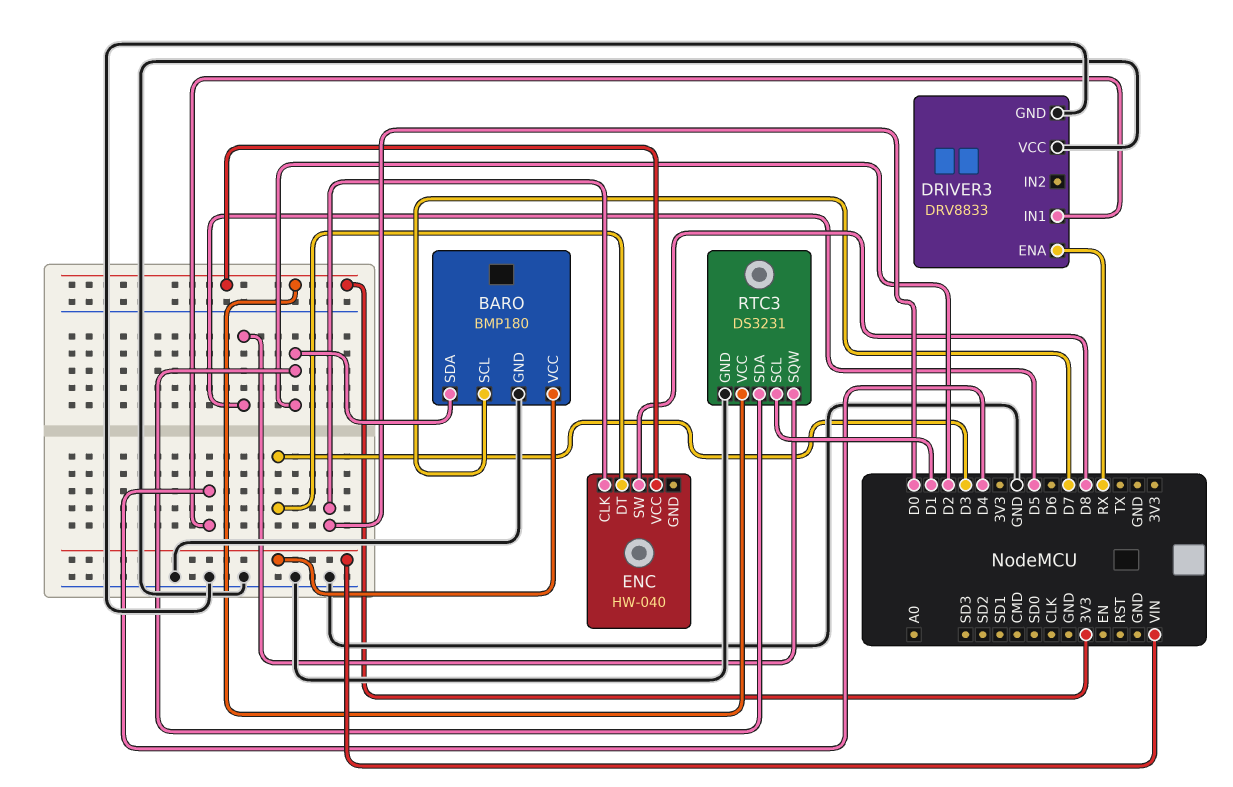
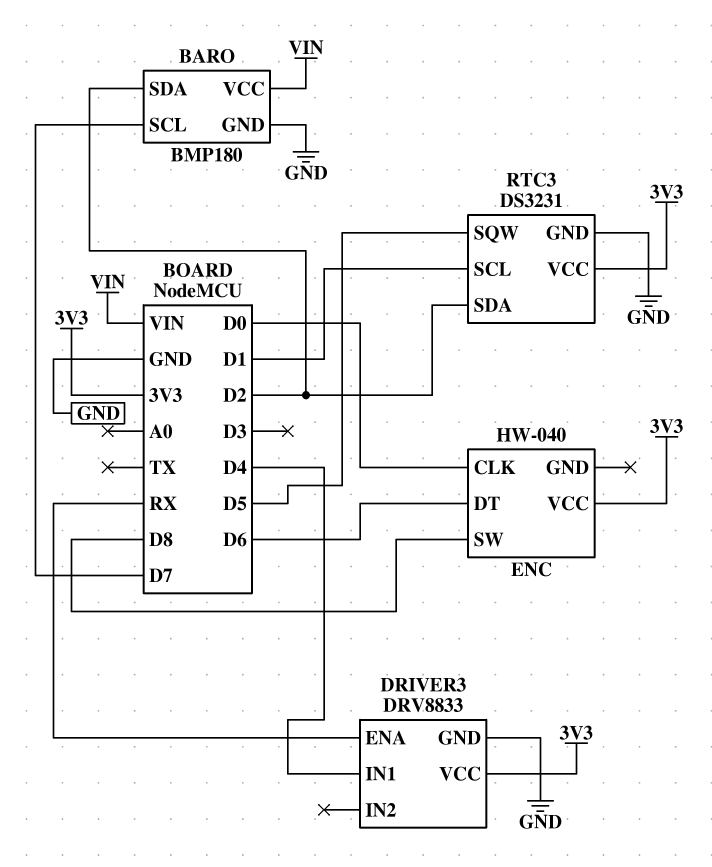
DRIVER3 pin VCC: GND -> 3V3
ENC pin DT: D3 -> D6

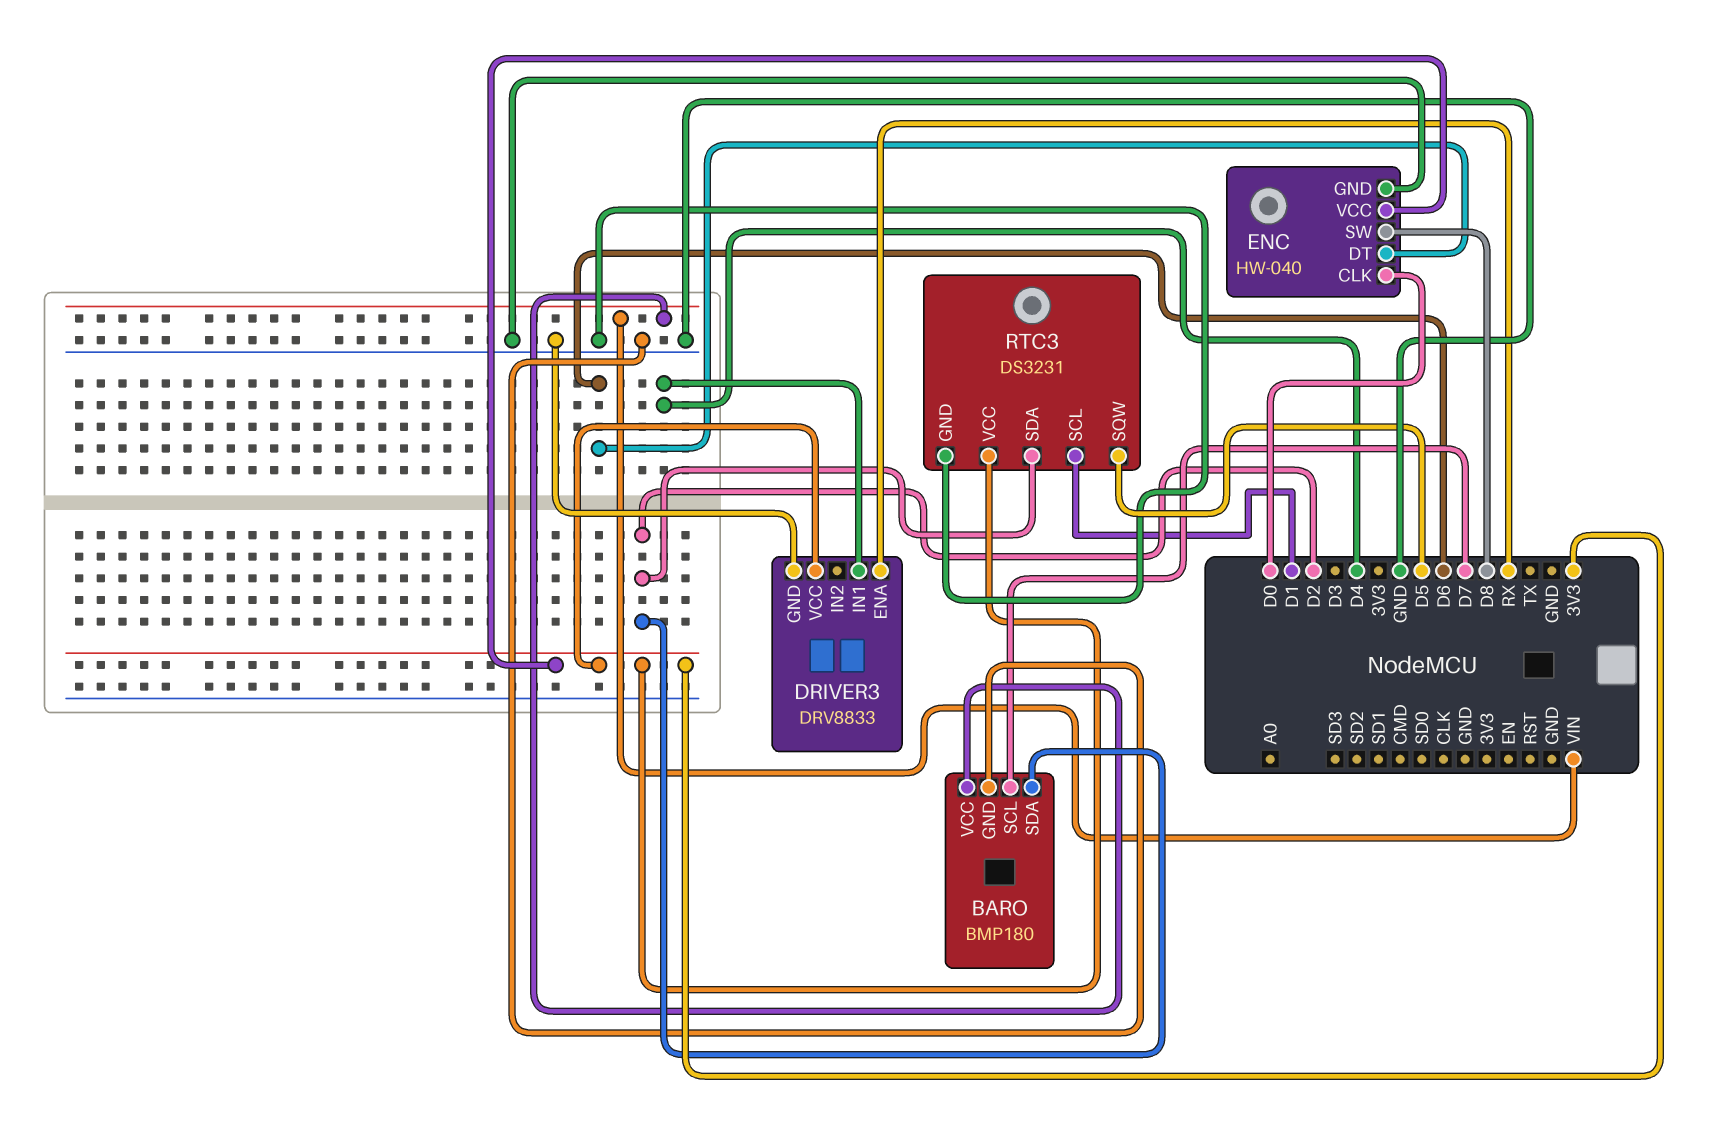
ENC pin GND: none -> GND

